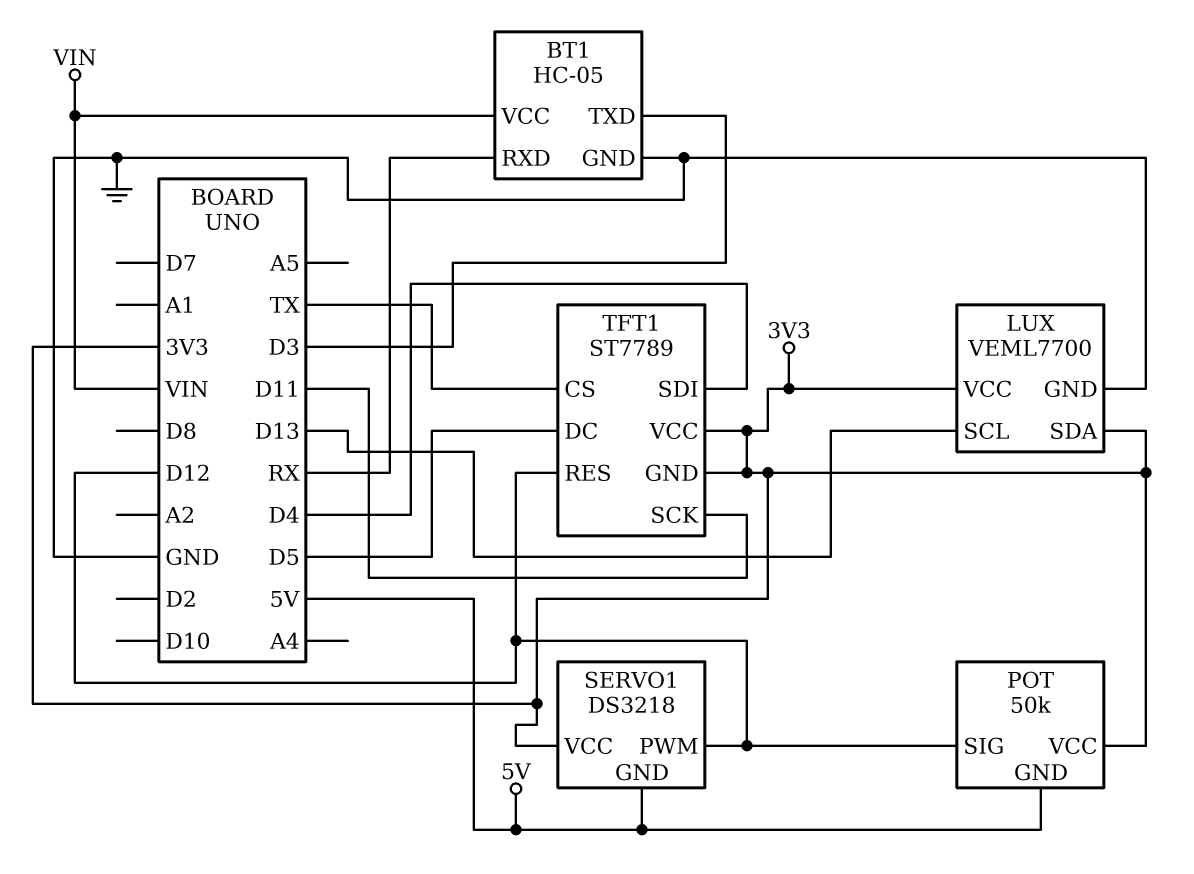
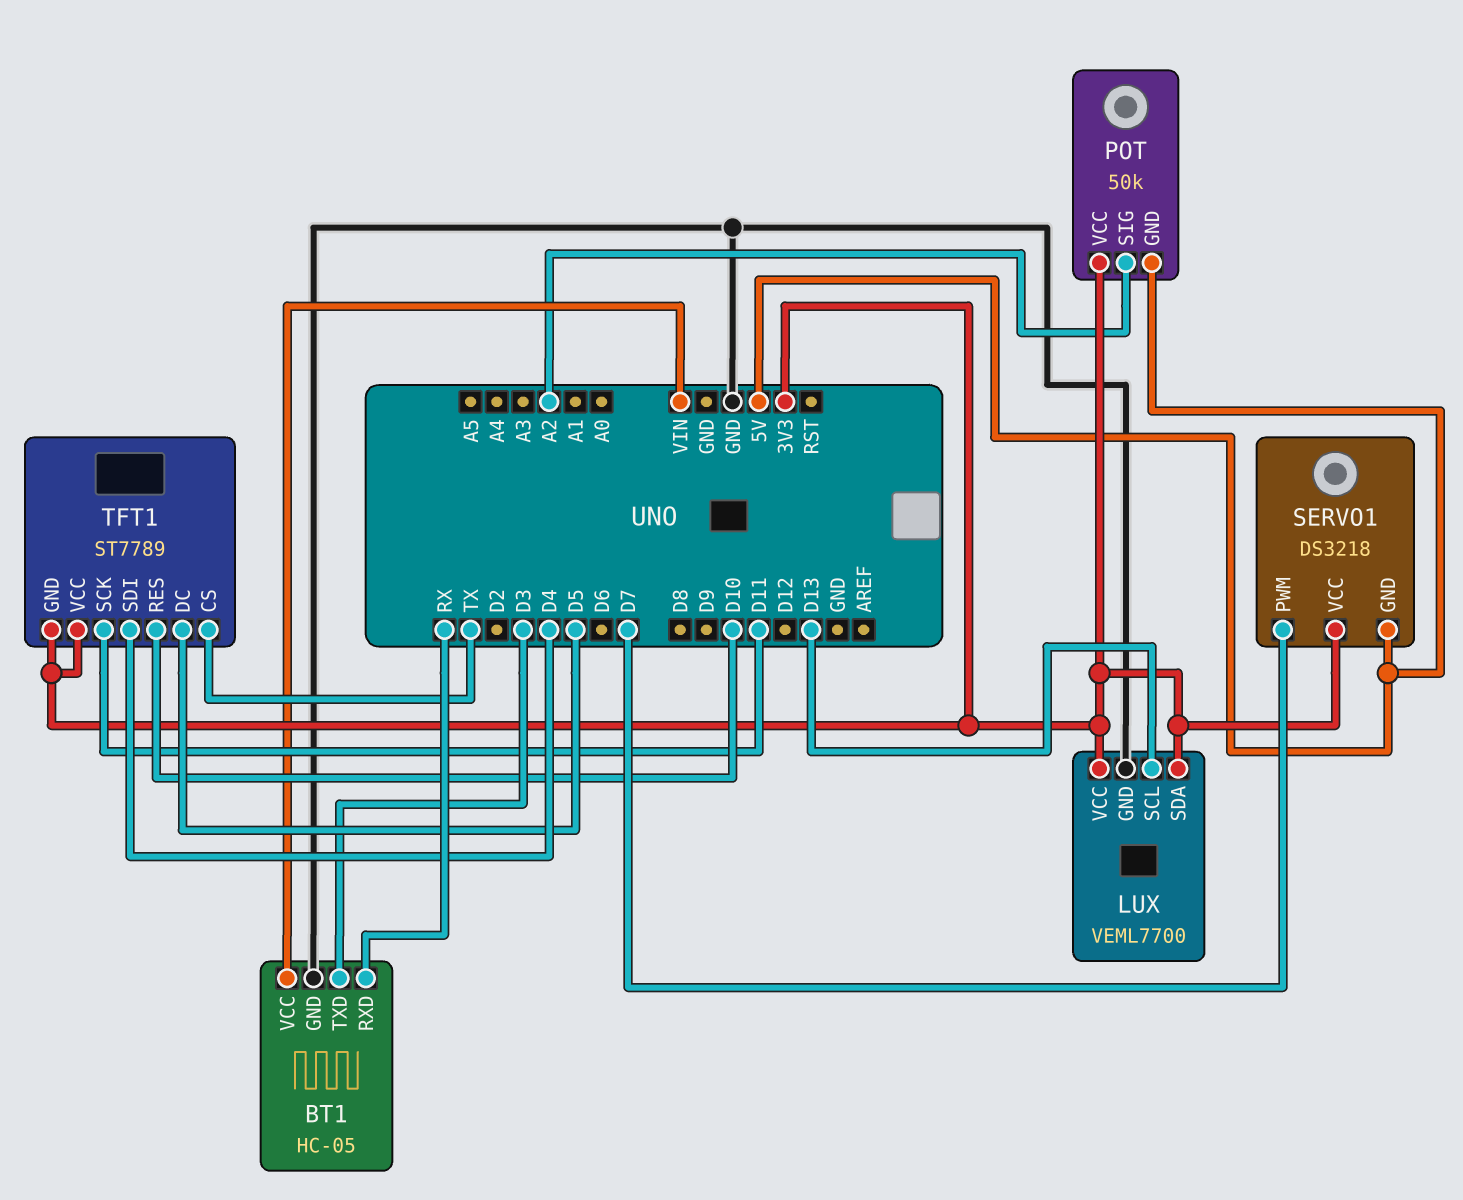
POT pin SIG: D12 -> A2
SERVO1 pin PWM: D12 -> D7
TFT1 pin RES: D12 -> D10

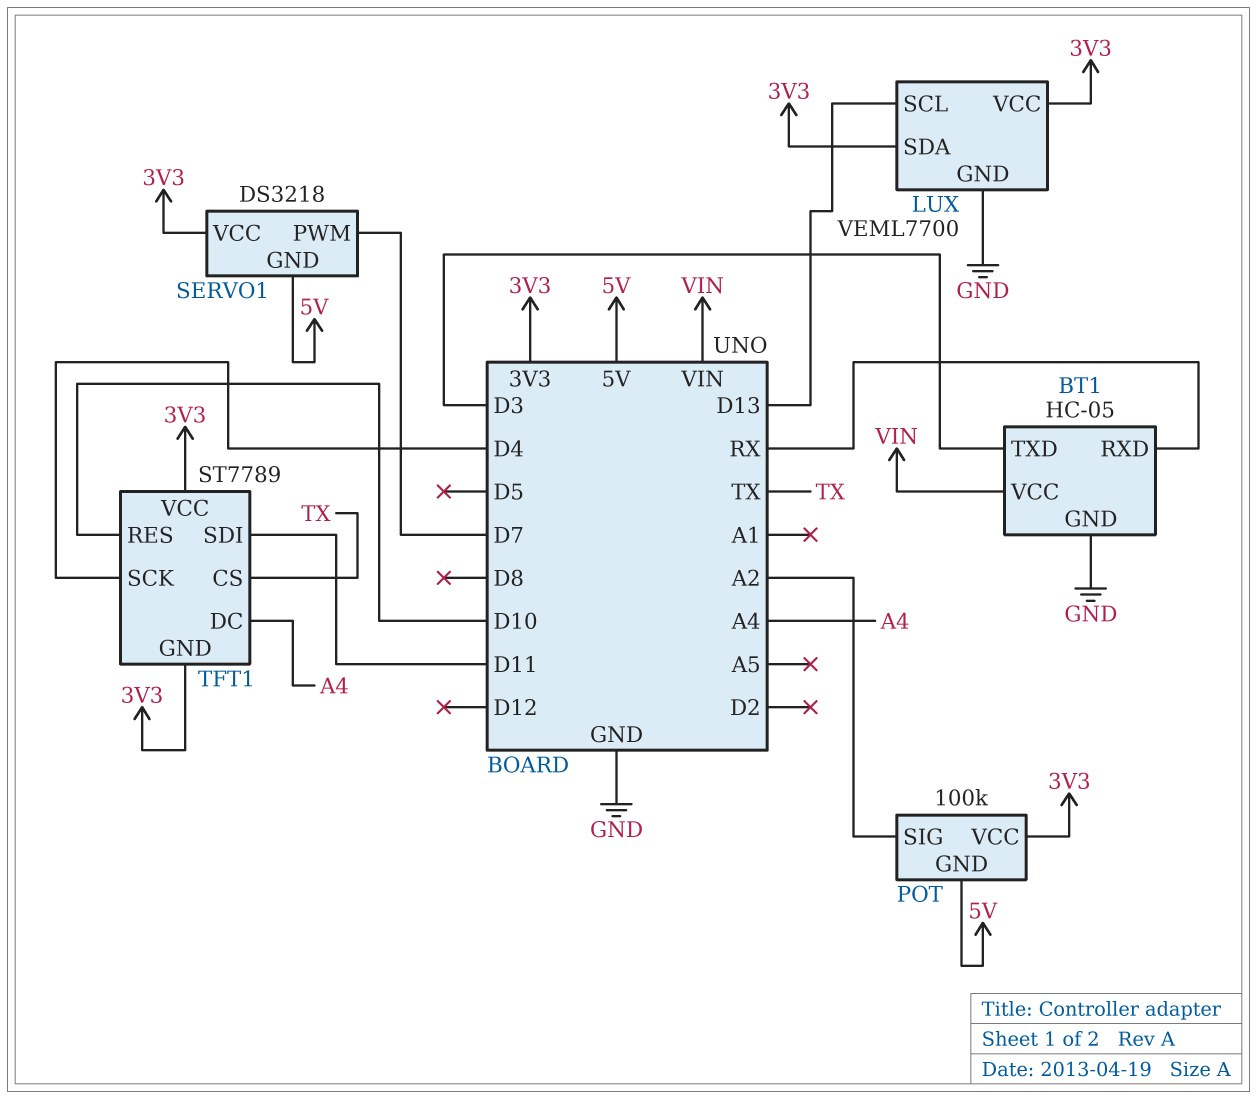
POT: 50k -> 100k
TFT1 pin DC: D5 -> A4
TFT1 pin SCK: D11 -> D4
TFT1 pin SDI: D4 -> D11

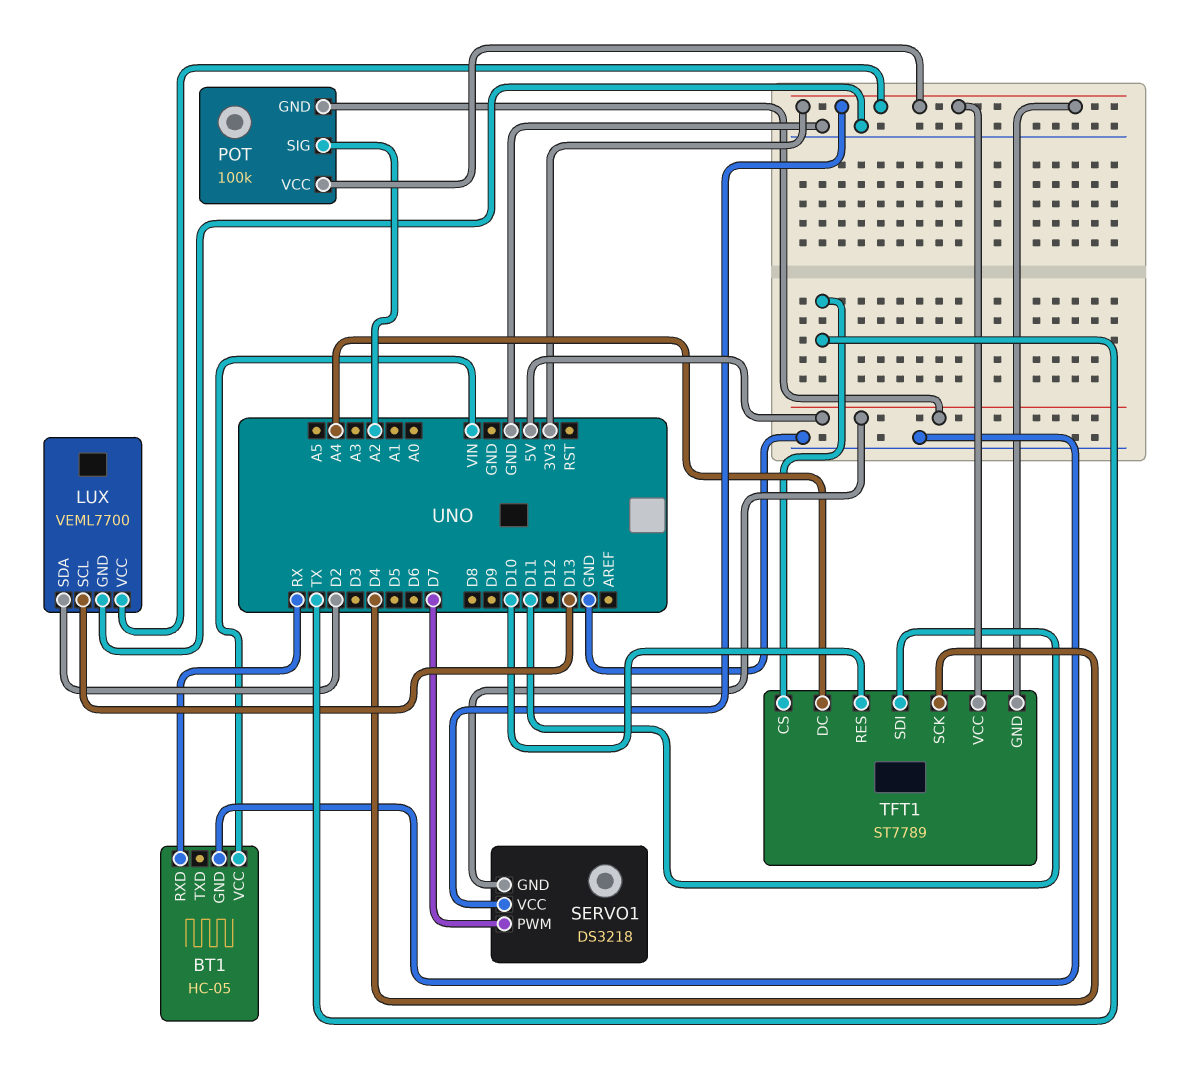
BT1 pin TXD: D3 -> none
LUX pin SDA: 3V3 -> D2

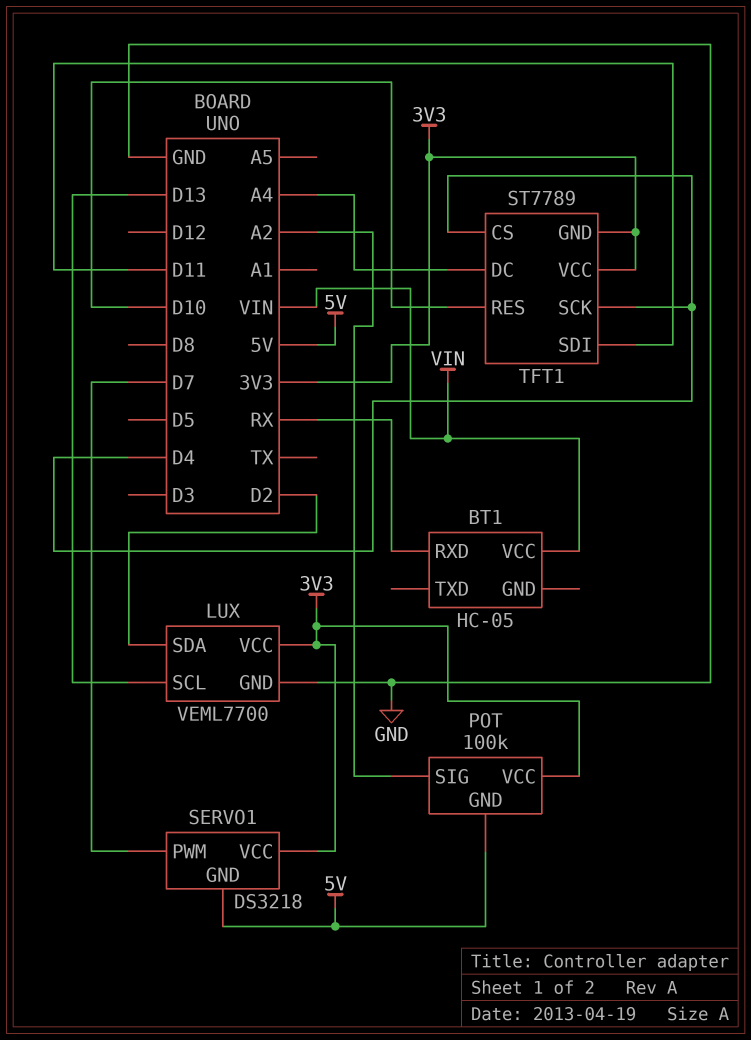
BT1 pin GND: GND -> none
TFT1 pin CS: TX -> D4

